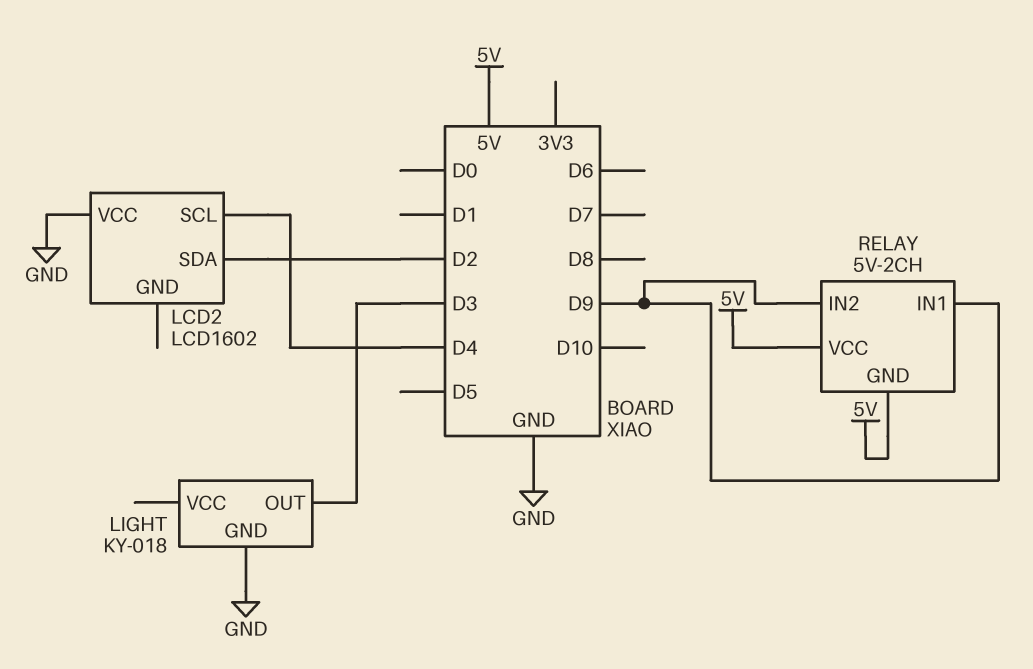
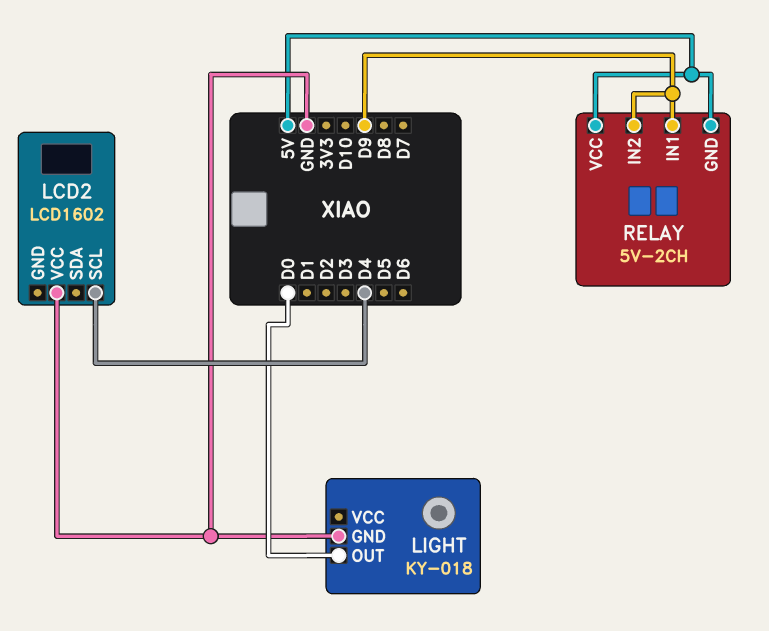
LCD2 pin SDA: D2 -> none
LIGHT pin OUT: D3 -> D0

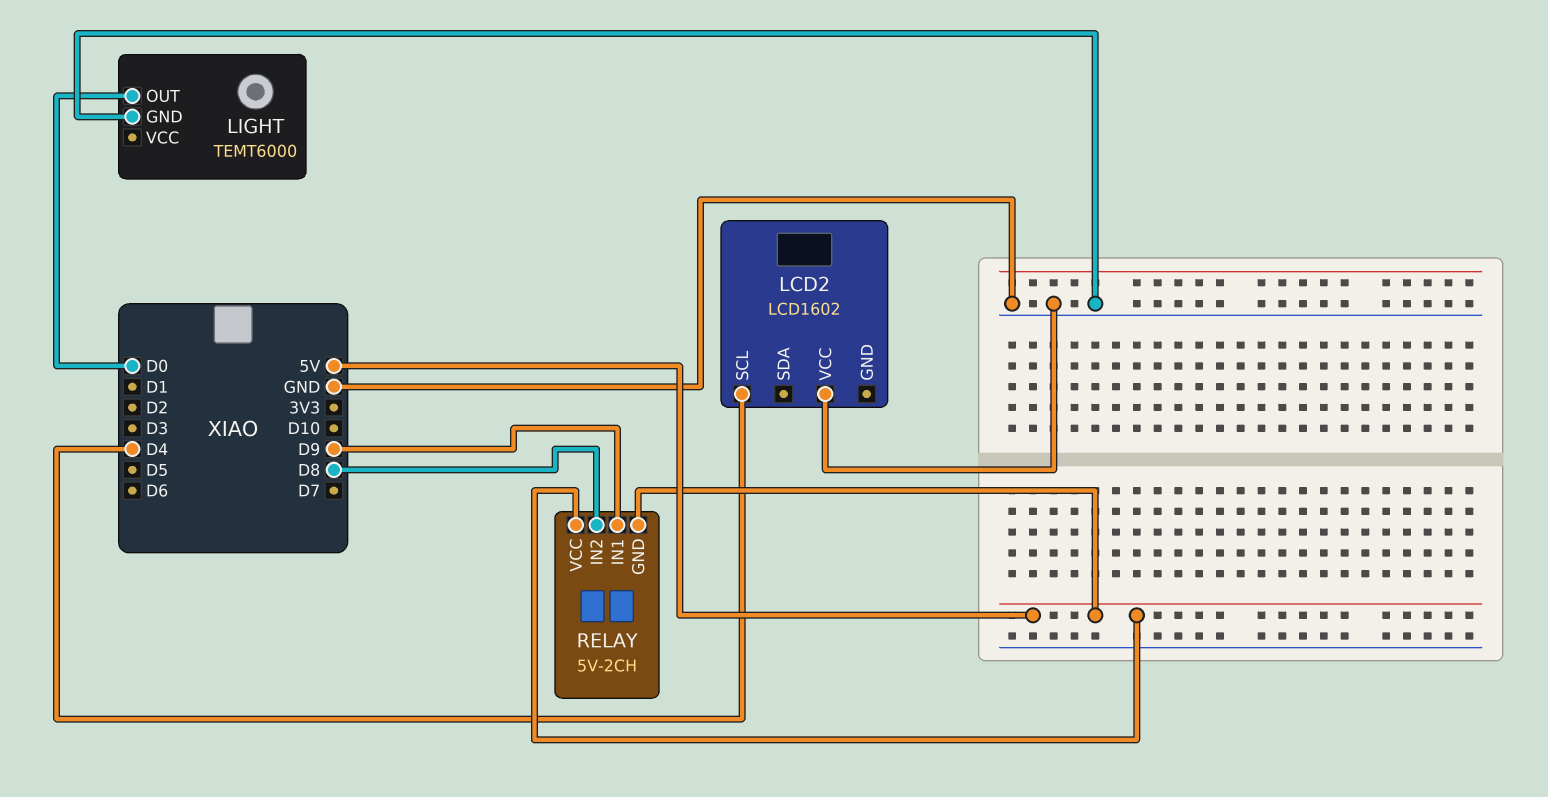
LIGHT: KY-018 -> TEMT6000
RELAY pin IN2: D9 -> D8

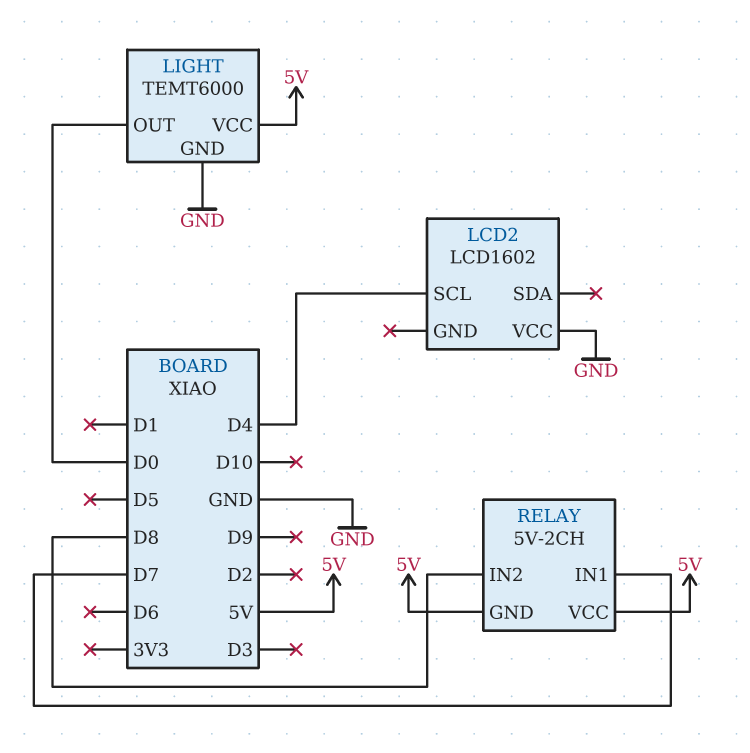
LIGHT pin VCC: none -> 5V
RELAY pin IN1: D9 -> D7

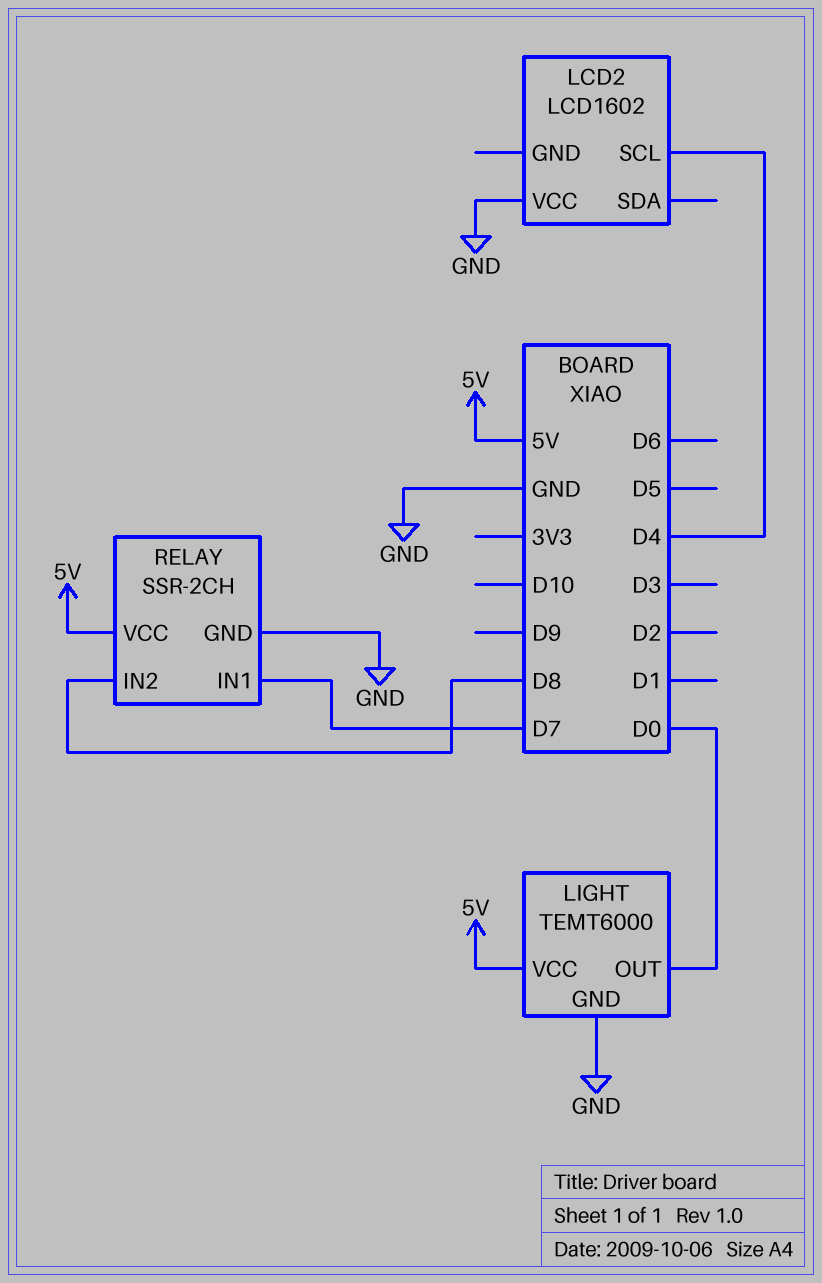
RELAY: 5V-2CH -> SSR-2CH
RELAY pin GND: 5V -> GND

